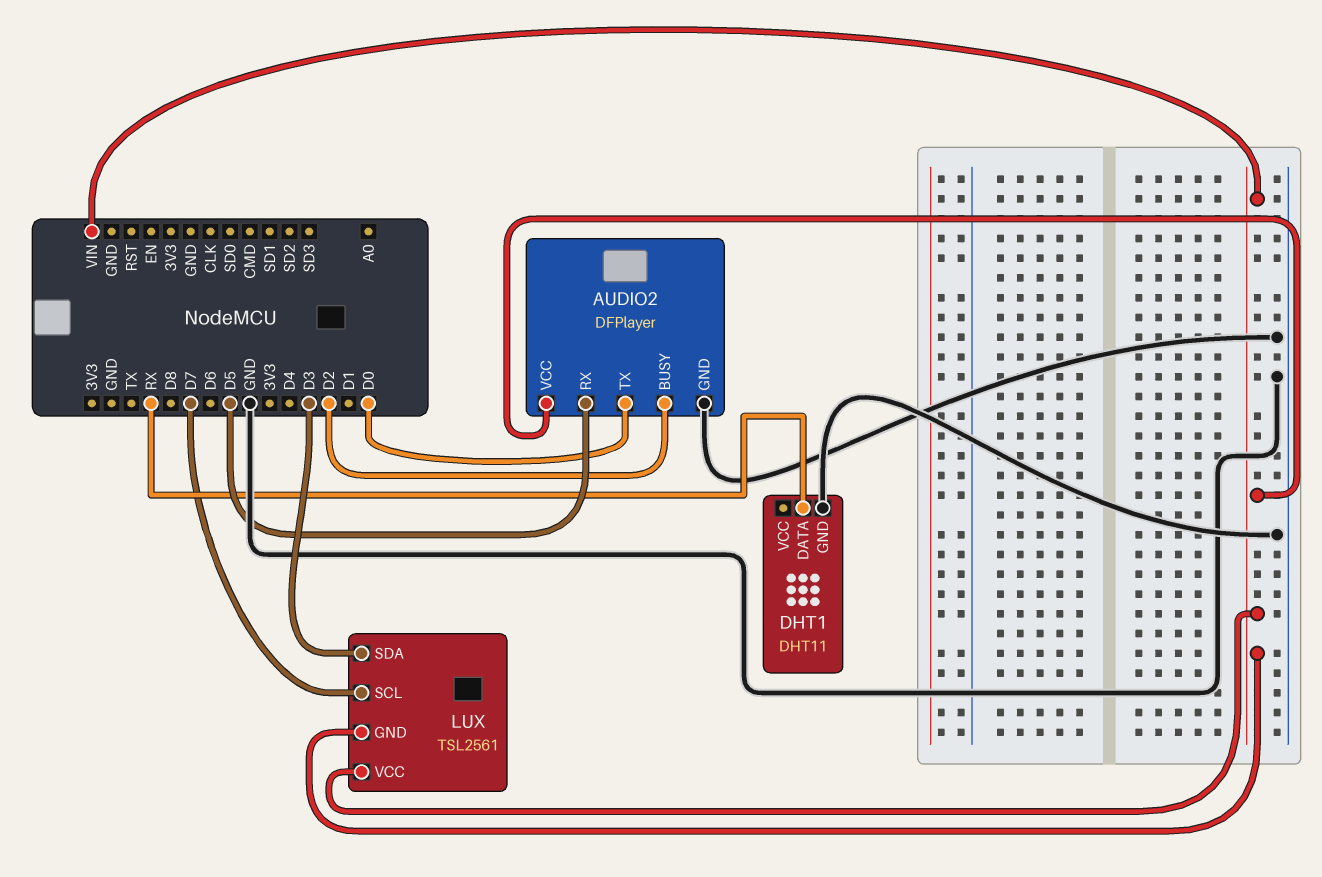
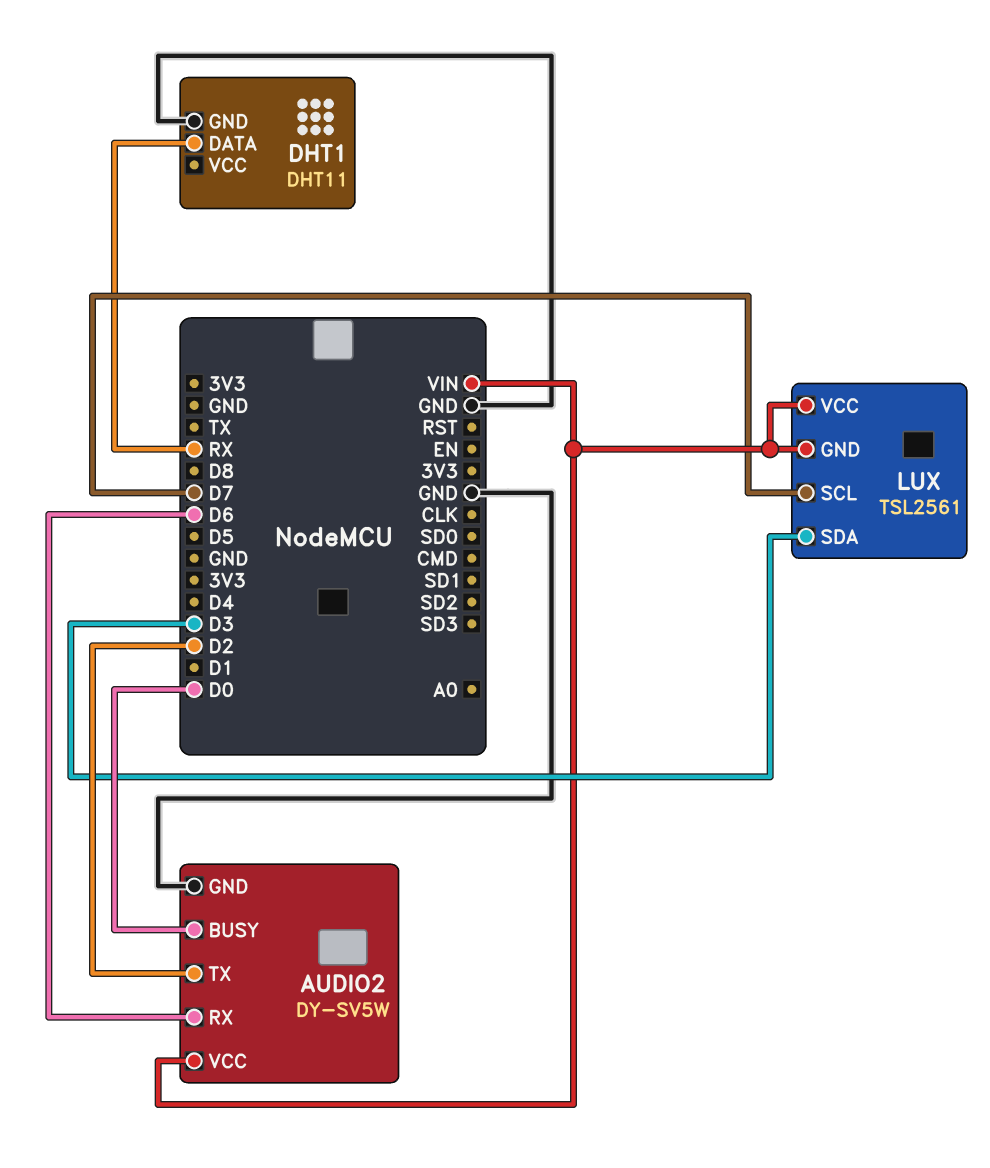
AUDIO2: DFPlayer -> DY-SV5W
AUDIO2 pin BUSY: D2 -> D0
AUDIO2 pin RX: D5 -> D6
AUDIO2 pin TX: D0 -> D2

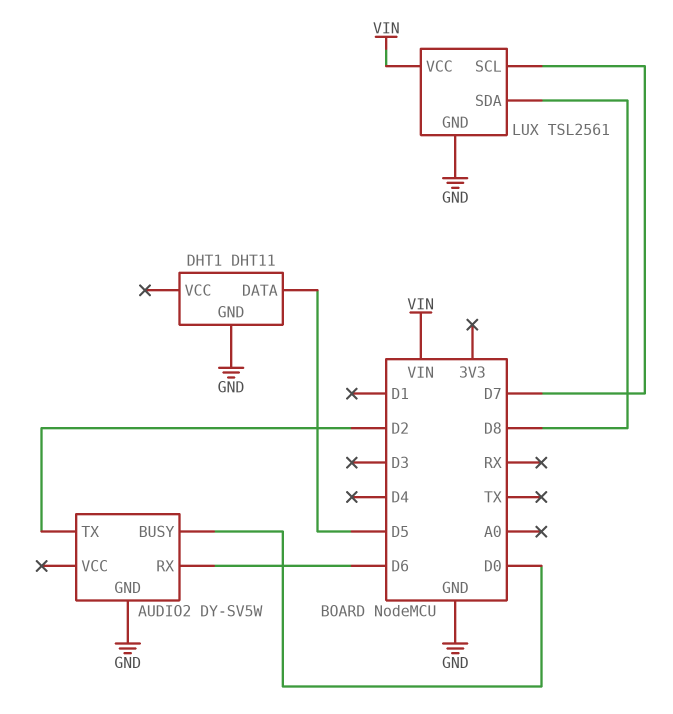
AUDIO2 pin VCC: VIN -> none
DHT1 pin DATA: RX -> D5
LUX pin GND: VIN -> GND
LUX pin SDA: D3 -> D8

